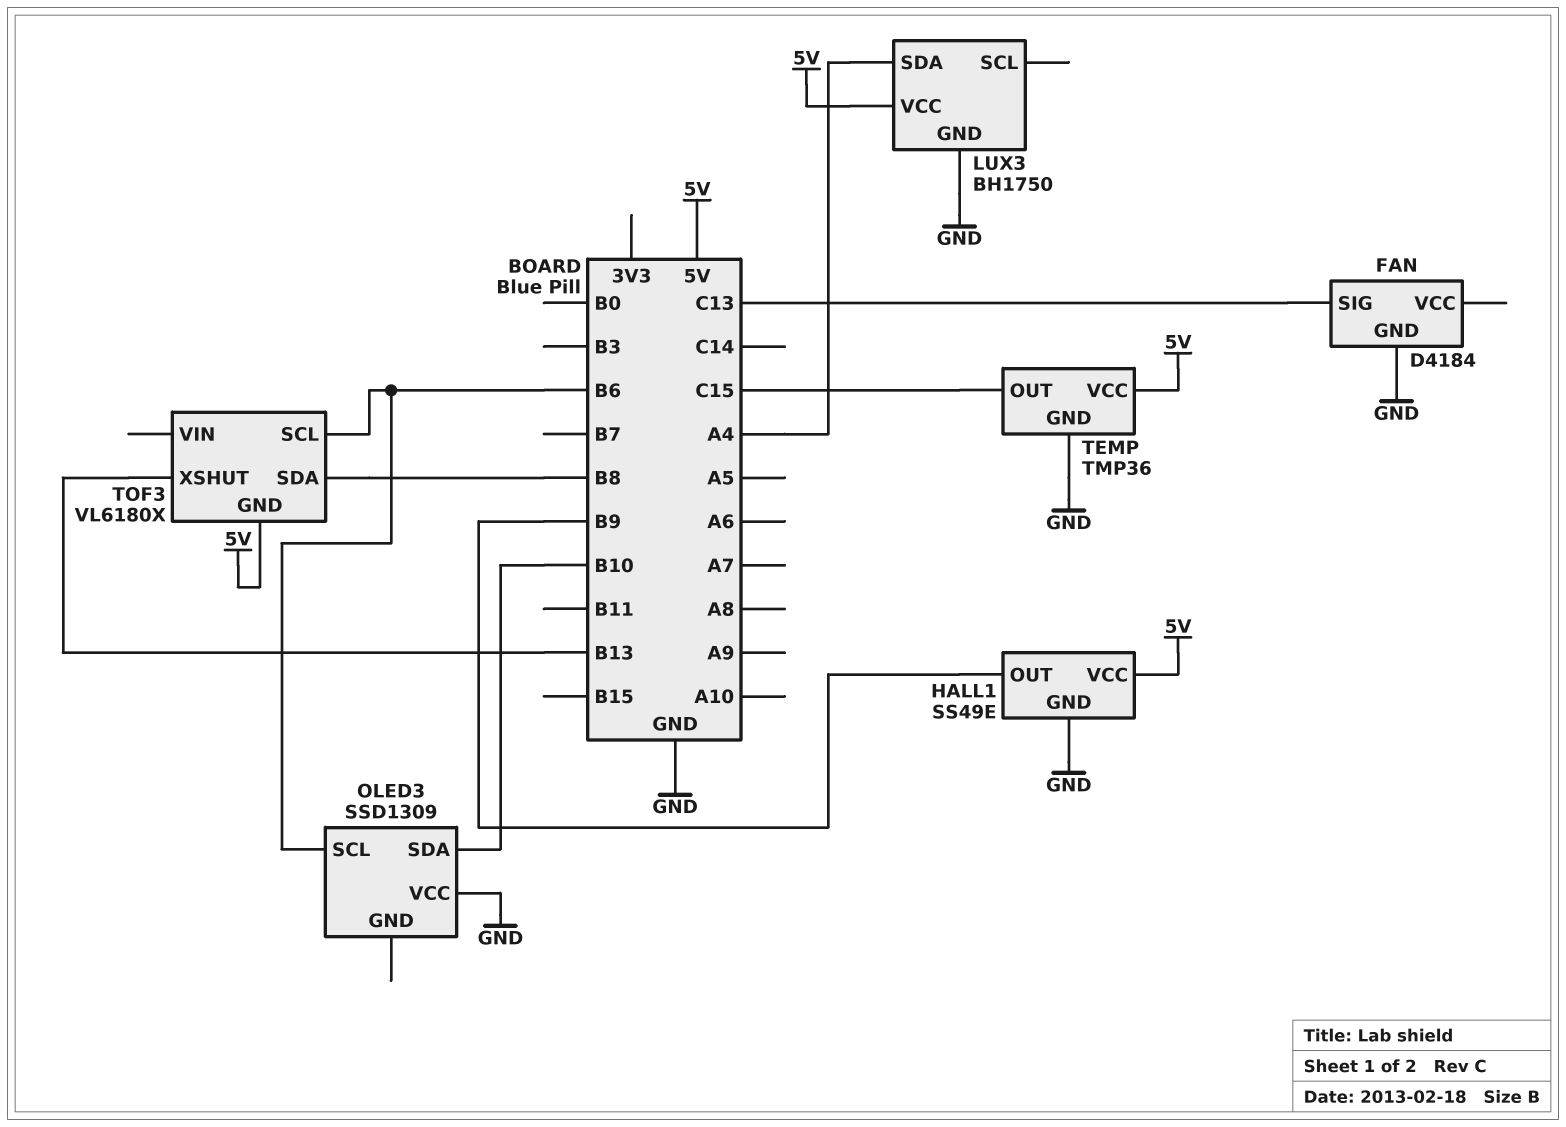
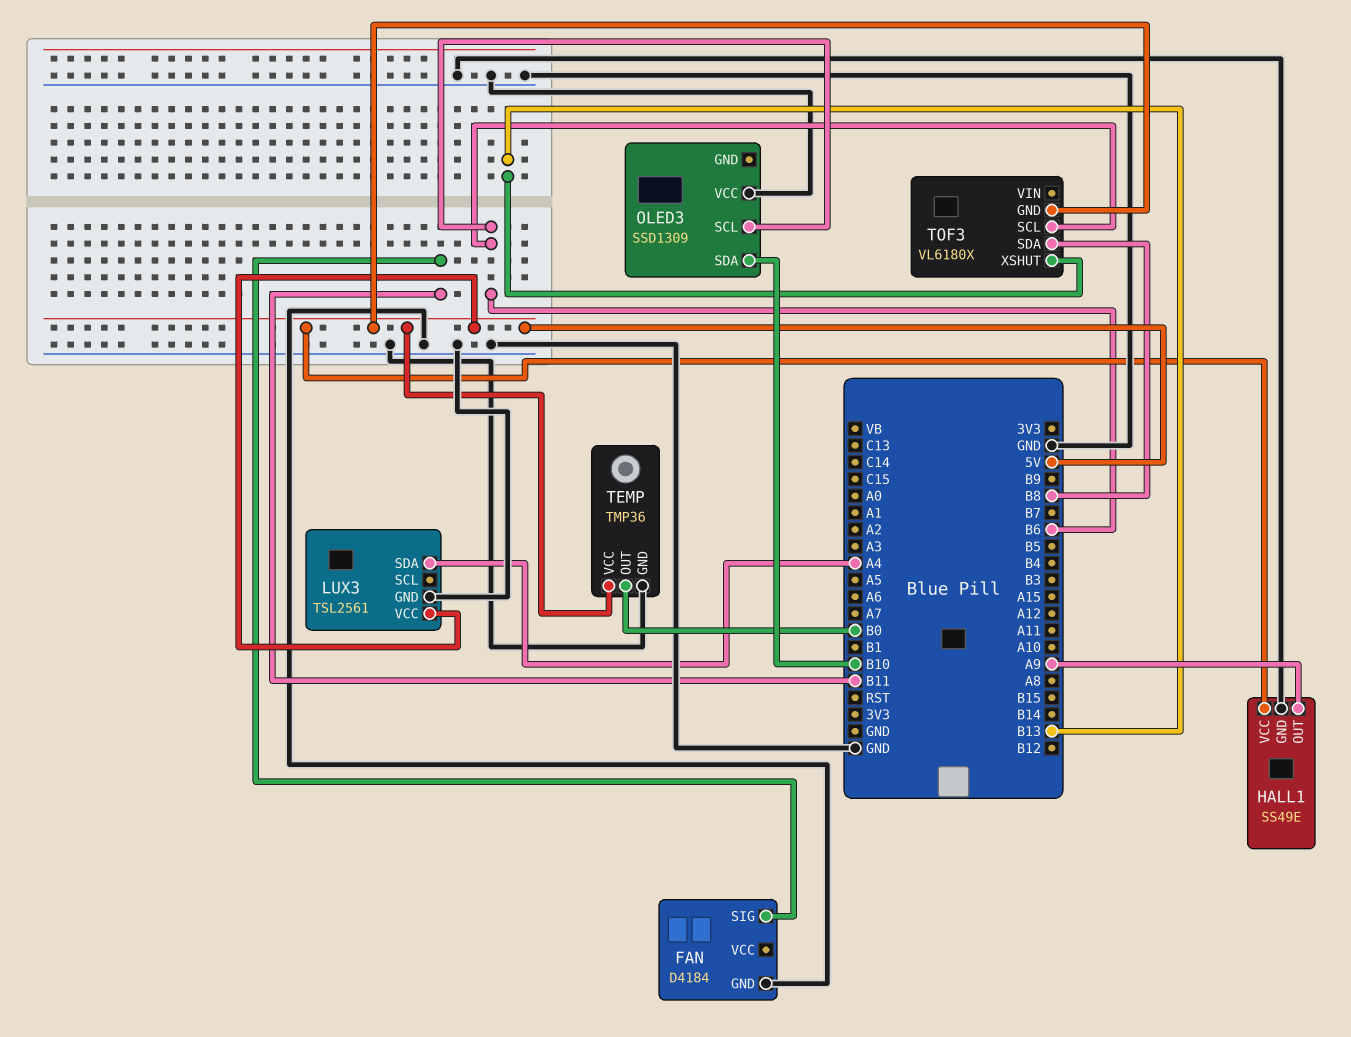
FAN pin SIG: C13 -> B11
HALL1 pin OUT: B9 -> A9
LUX3: BH1750 -> TSL2561
TEMP pin OUT: C15 -> B0

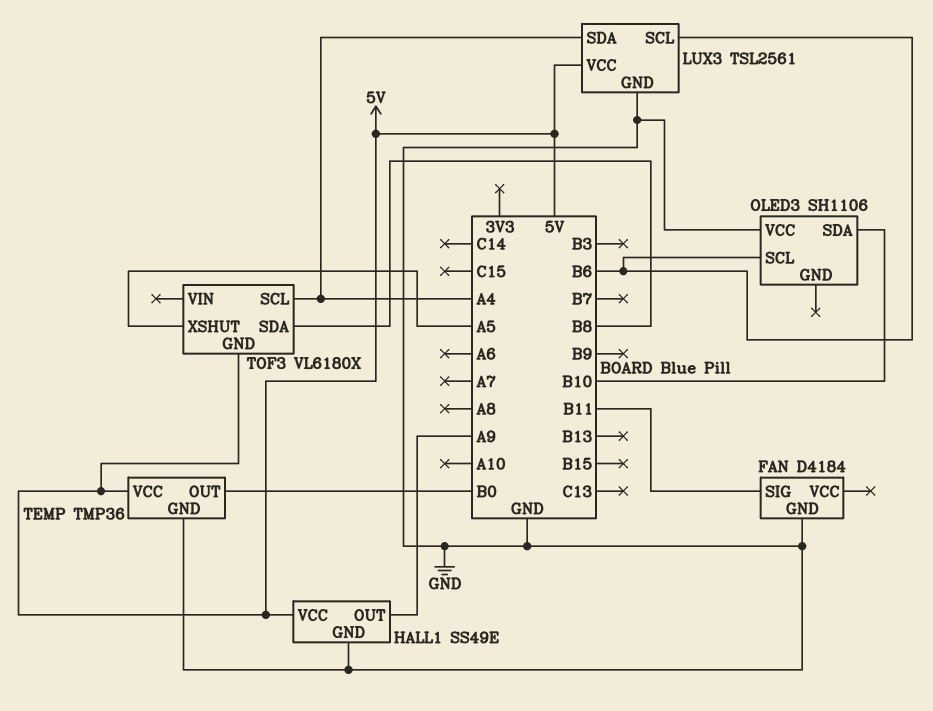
LUX3 pin SCL: none -> B6
OLED3: SSD1309 -> SH1106
TOF3 pin SCL: B6 -> A4
TOF3 pin XSHUT: B13 -> A5

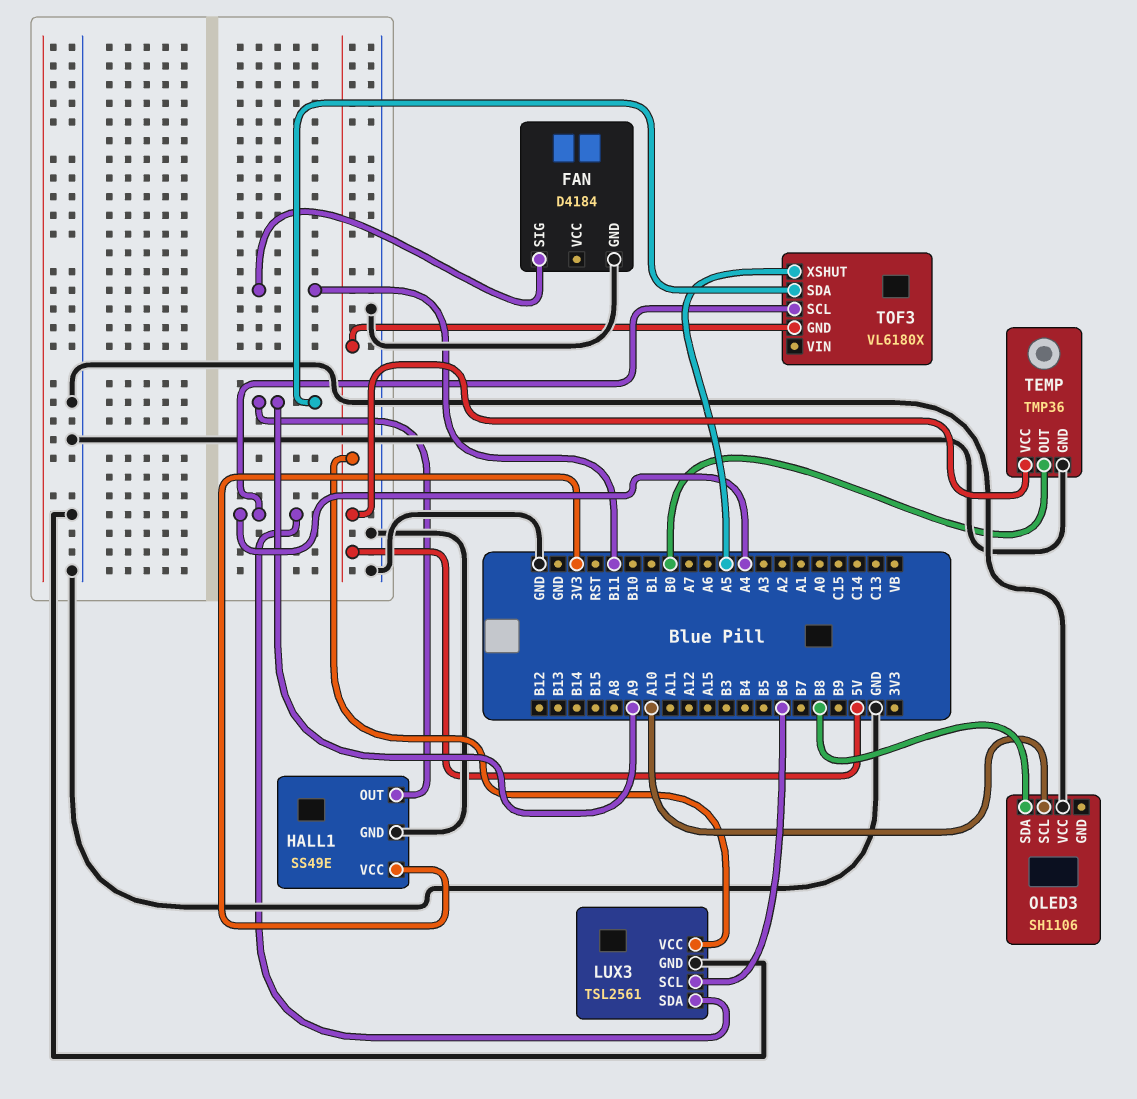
HALL1 pin VCC: 5V -> 3V3
OLED3 pin SCL: B6 -> A10
OLED3 pin SDA: B10 -> B8
TOF3 pin SDA: B8 -> A9

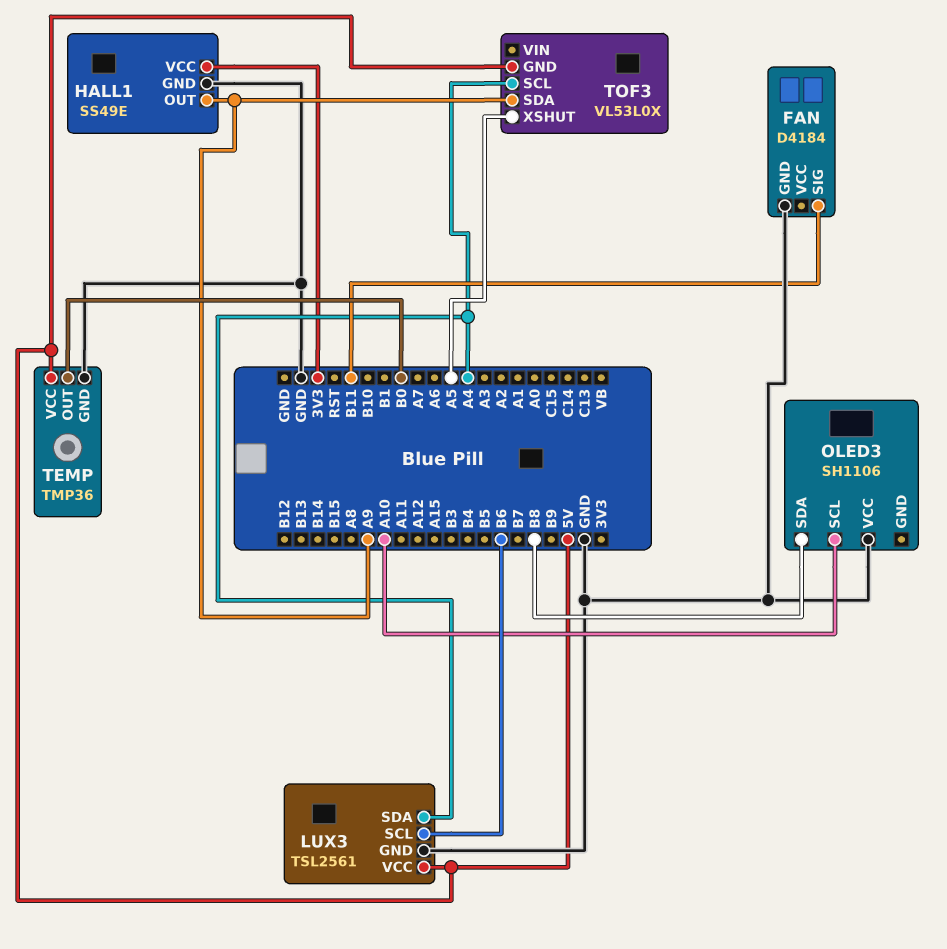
TOF3: VL6180X -> VL53L0X

